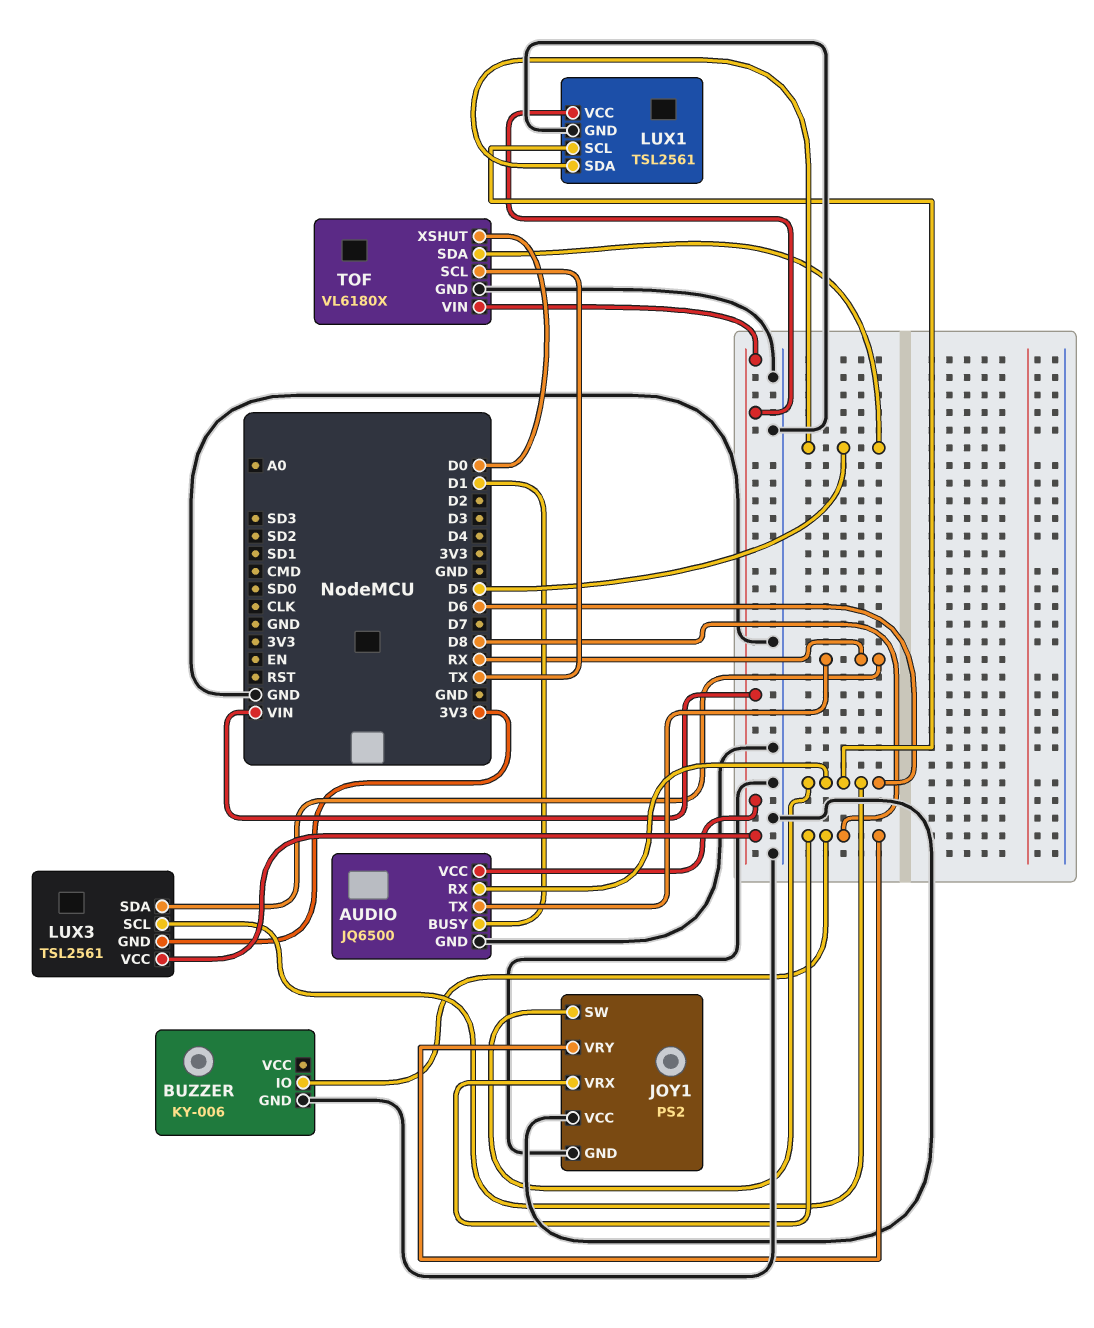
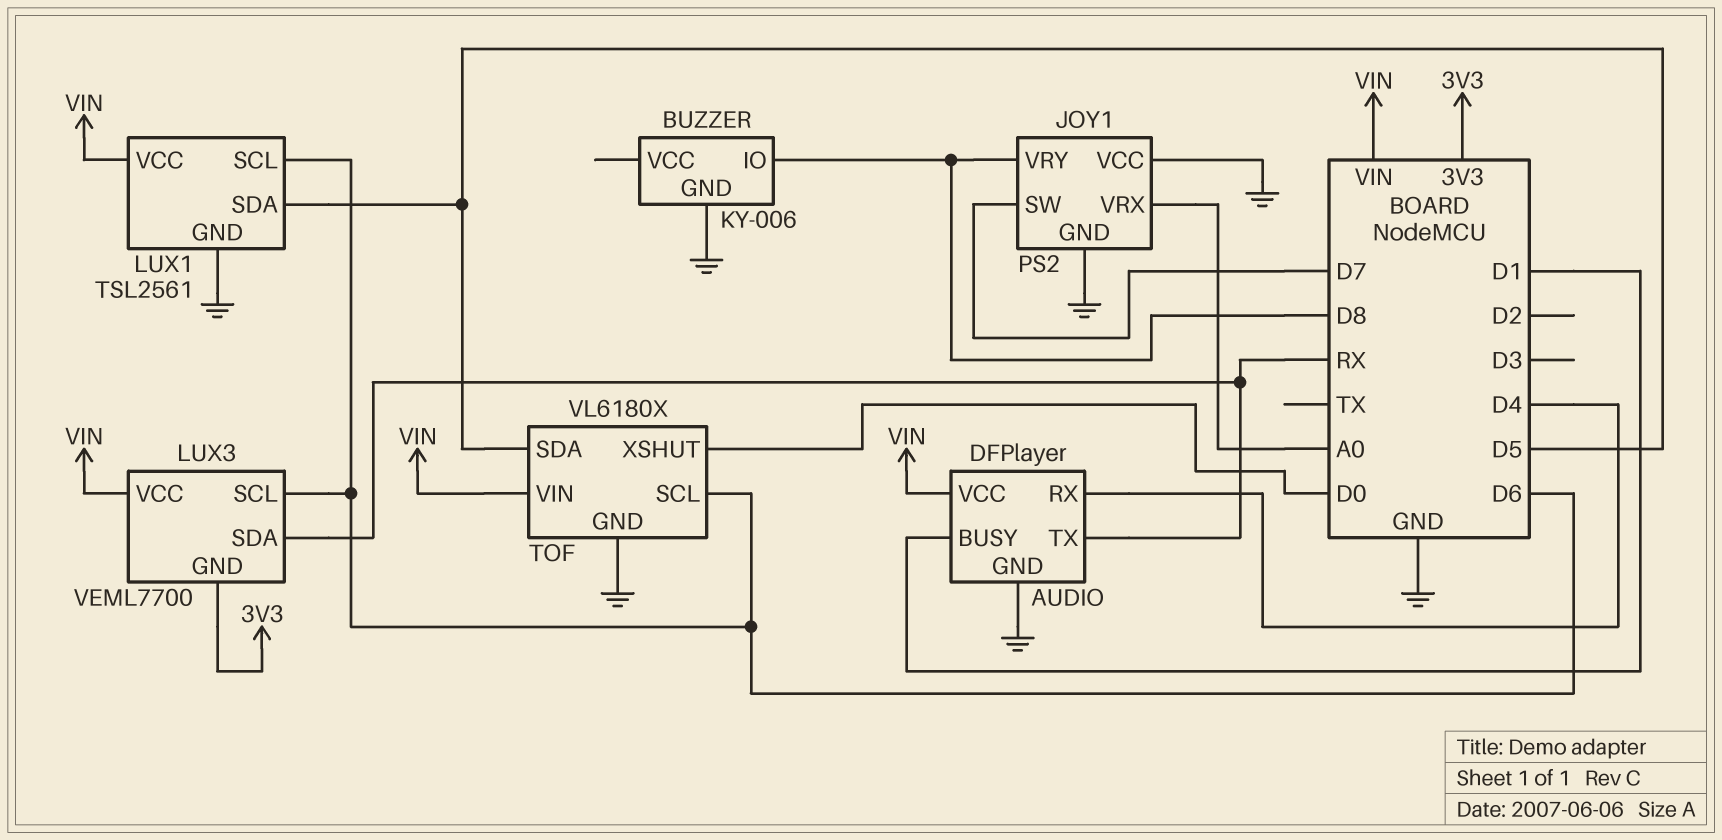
AUDIO: JQ6500 -> DFPlayer
AUDIO pin RX: D6 -> D4
JOY1 pin SW: D6 -> D7
JOY1 pin VRX: D8 -> A0
LUX3: TSL2561 -> VEML7700
TOF pin SCL: TX -> D6

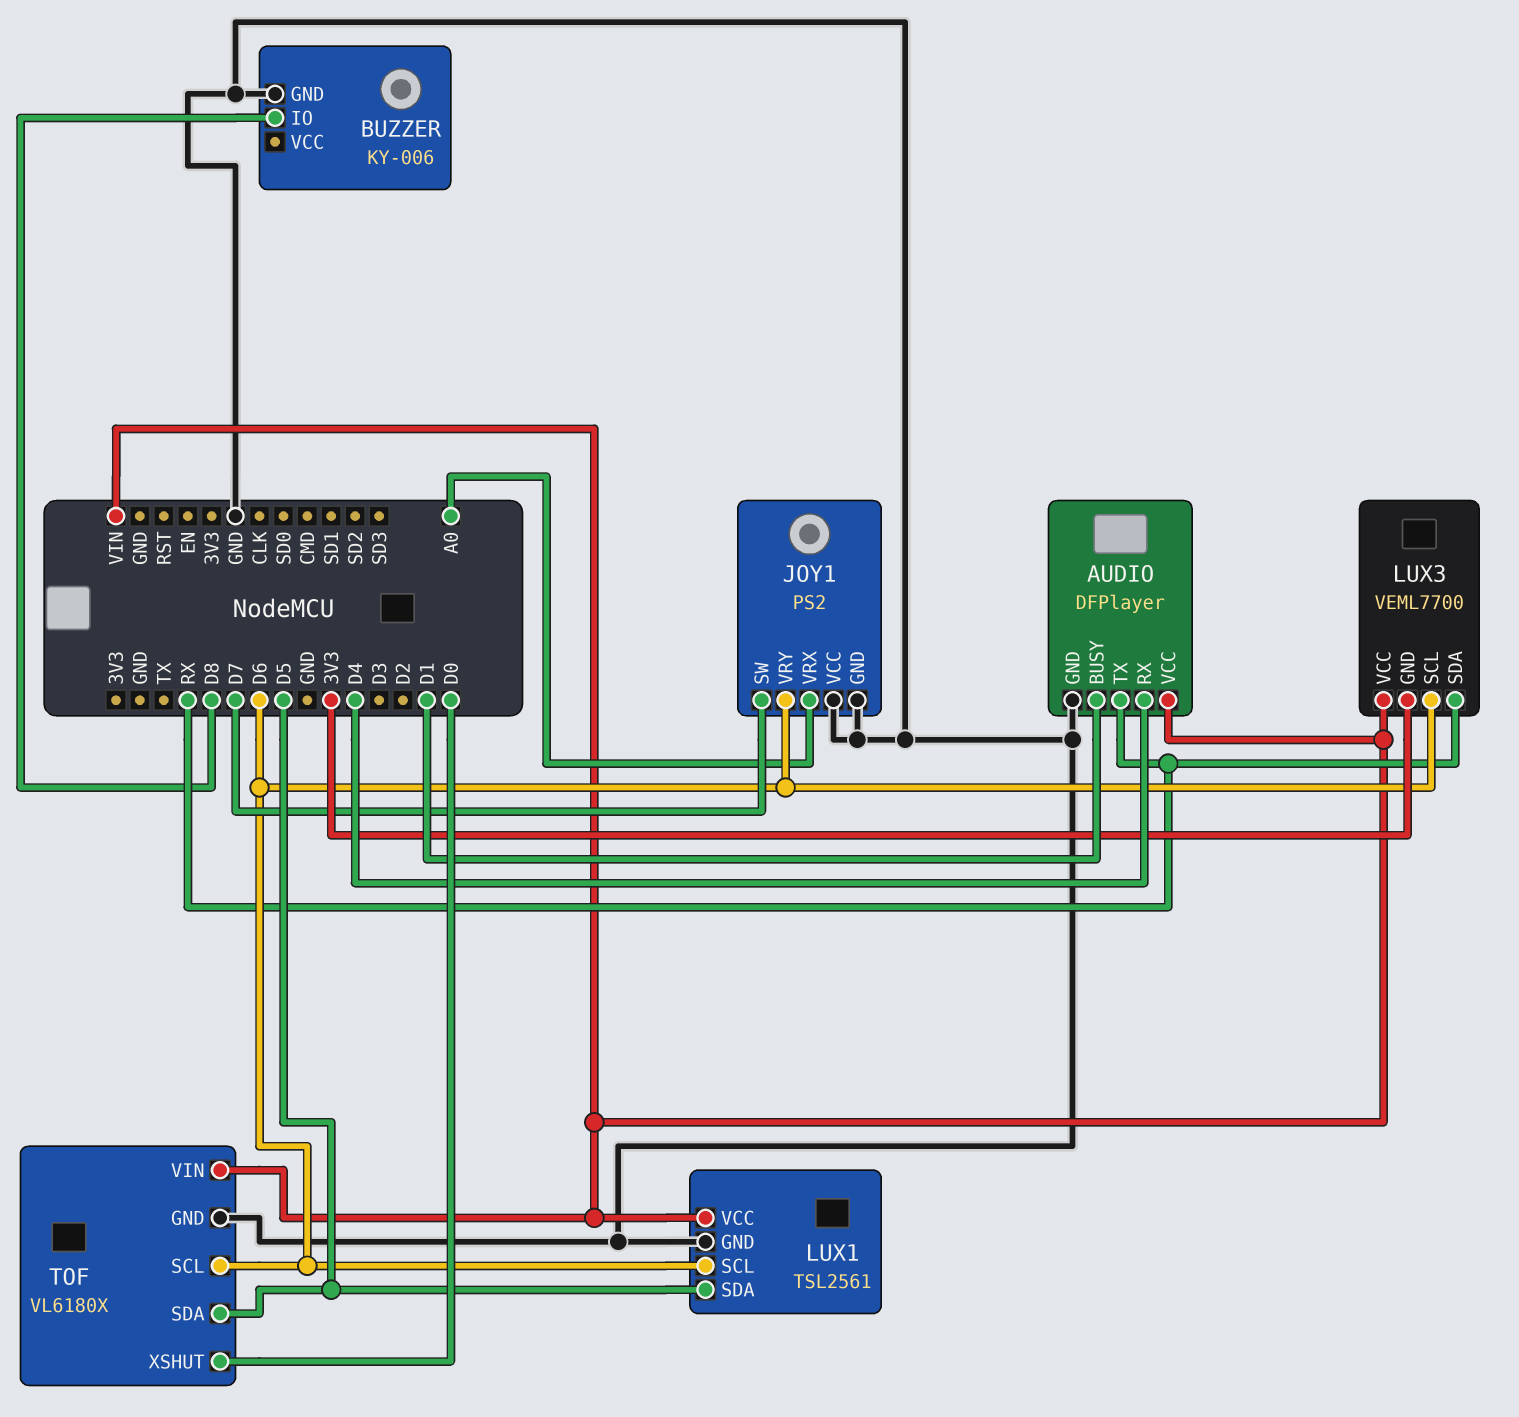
JOY1 pin VRY: D8 -> D6

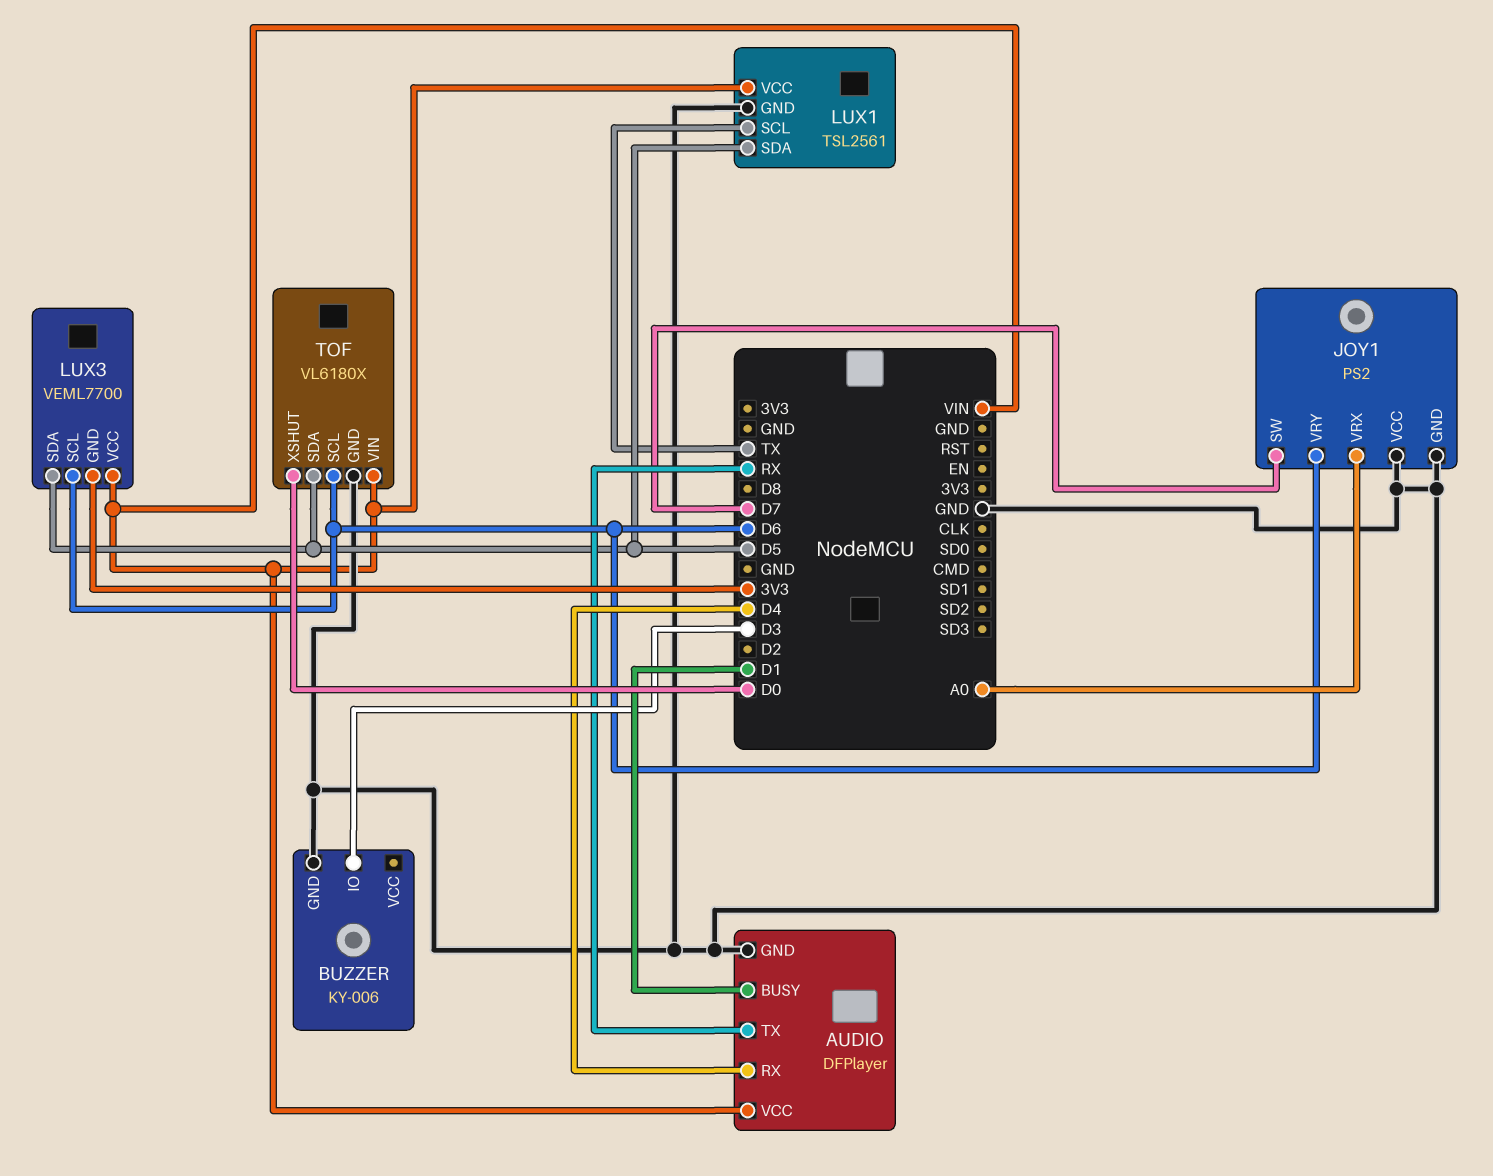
BUZZER pin IO: D8 -> D3
LUX1 pin SCL: D6 -> TX
LUX3 pin SDA: RX -> D5

